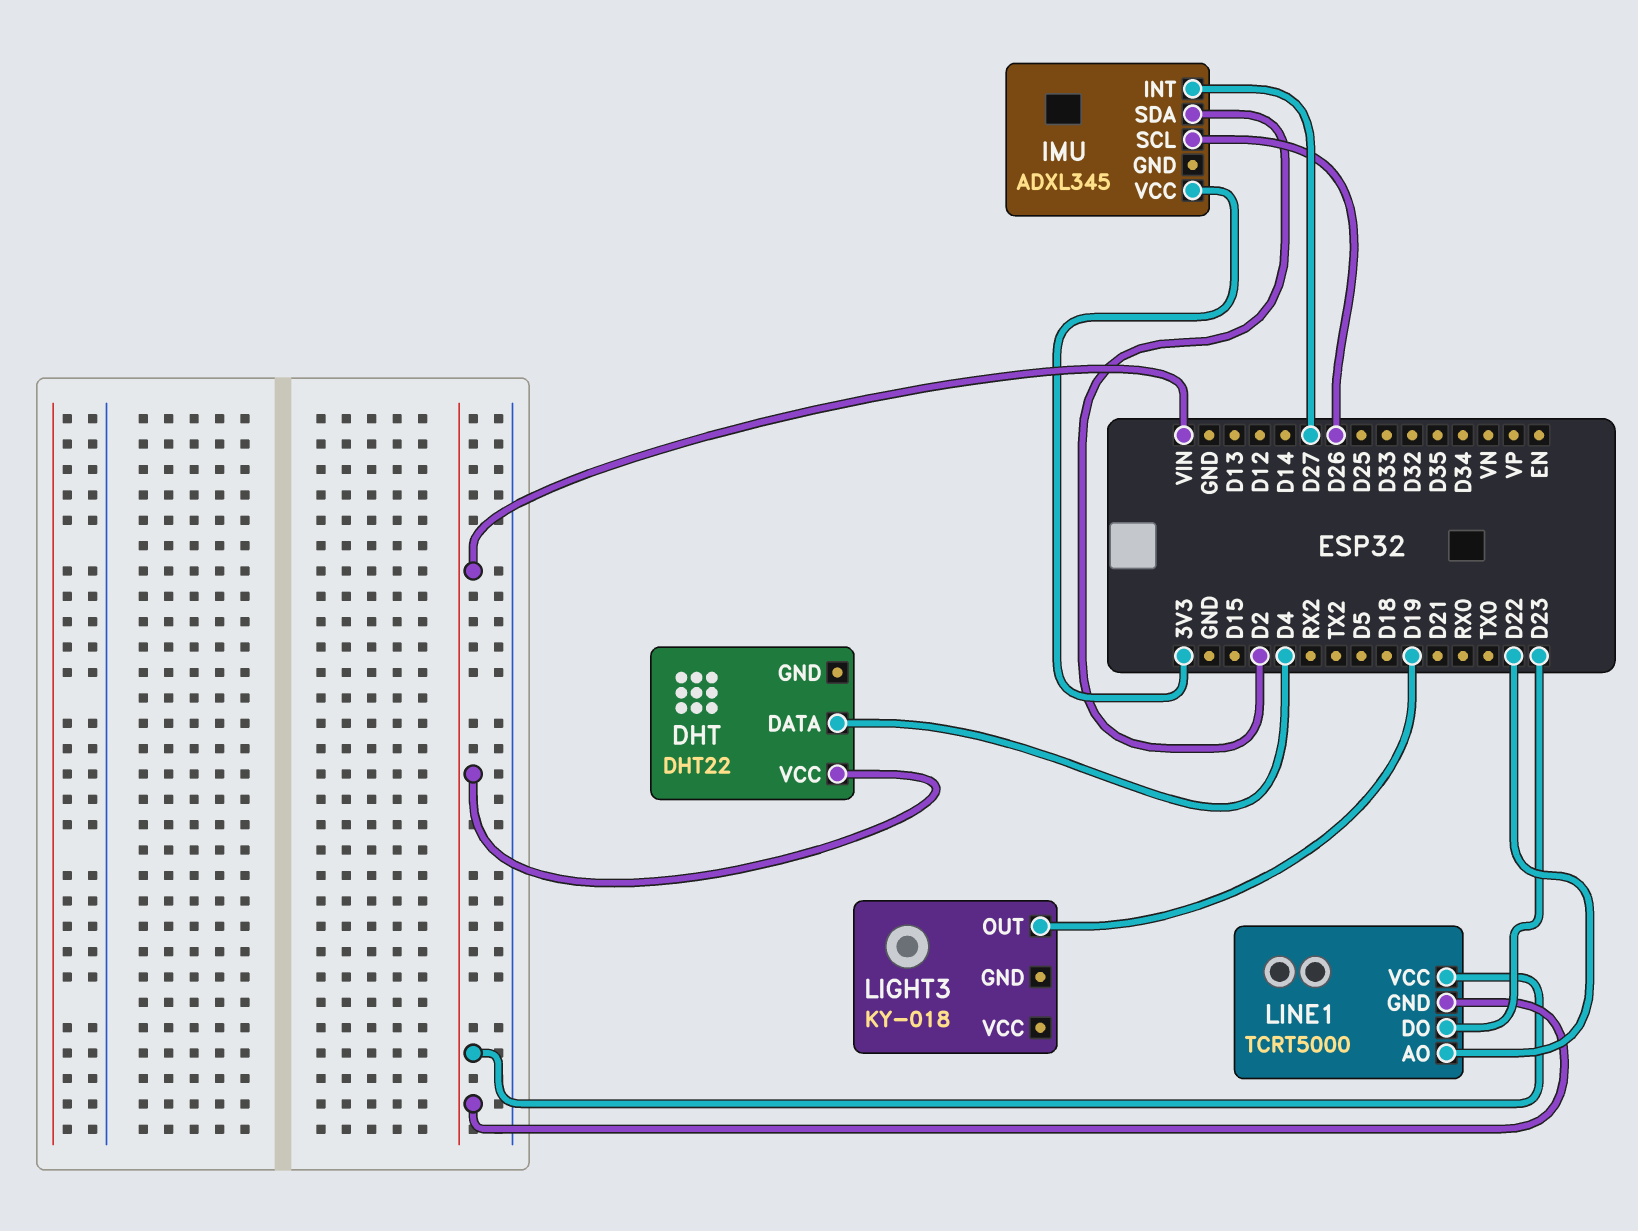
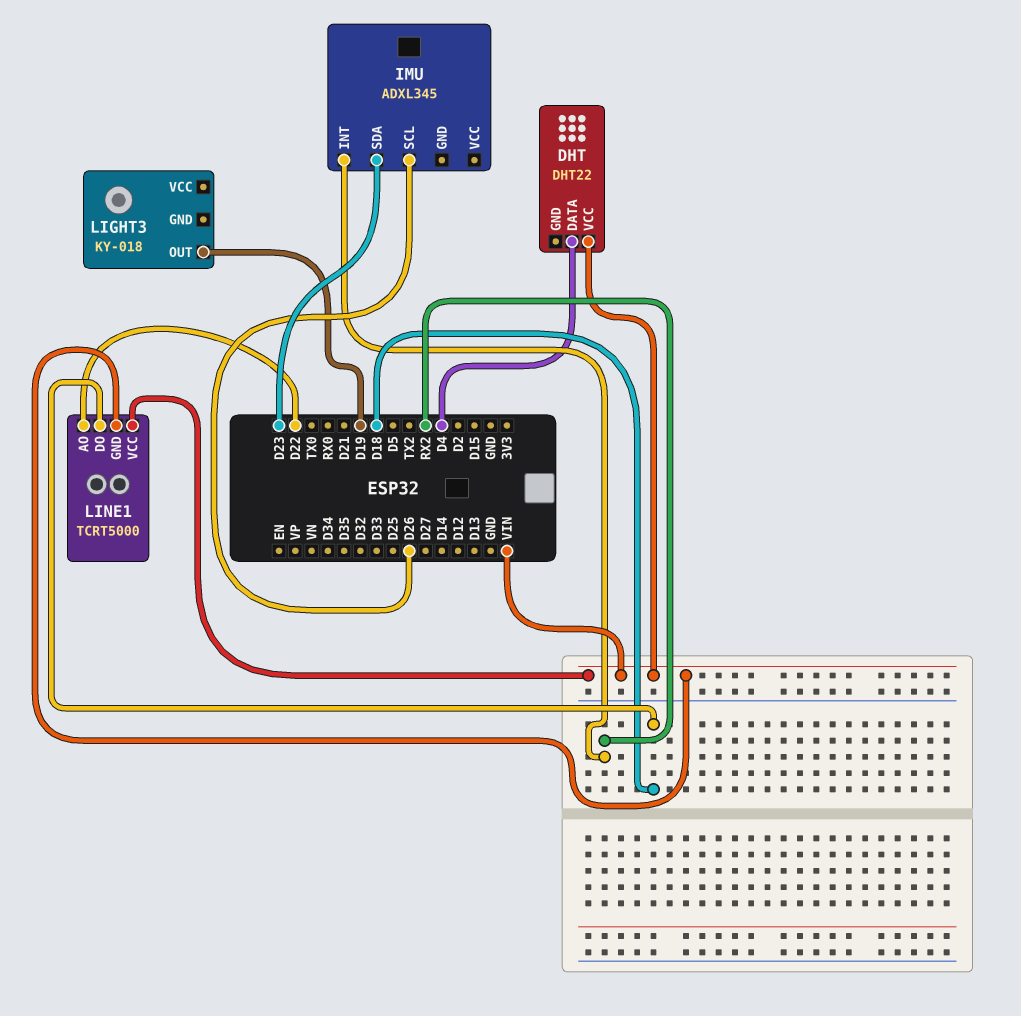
IMU pin INT: D27 -> RX2
IMU pin SDA: D2 -> D23
IMU pin VCC: 3V3 -> none
LINE1 pin DO: D23 -> D18

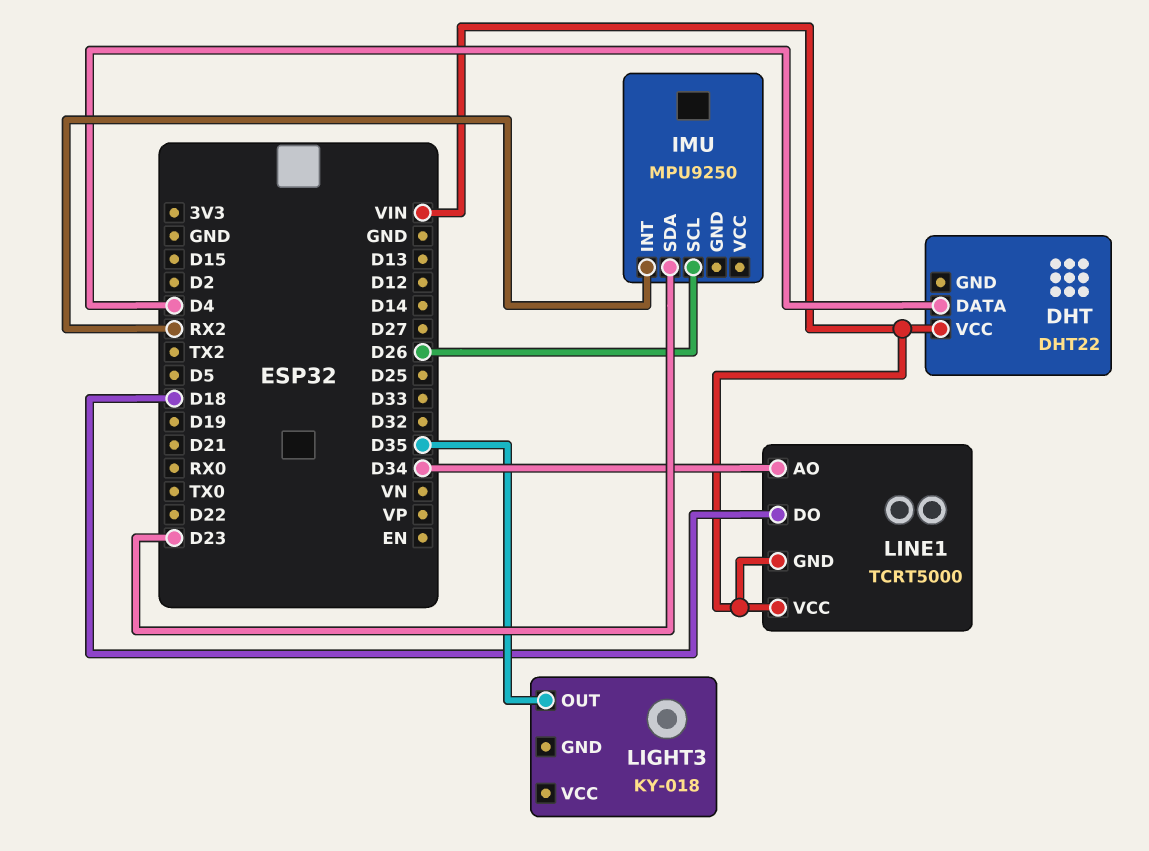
IMU: ADXL345 -> MPU9250
LIGHT3 pin OUT: D19 -> D35
LINE1 pin AO: D22 -> D34

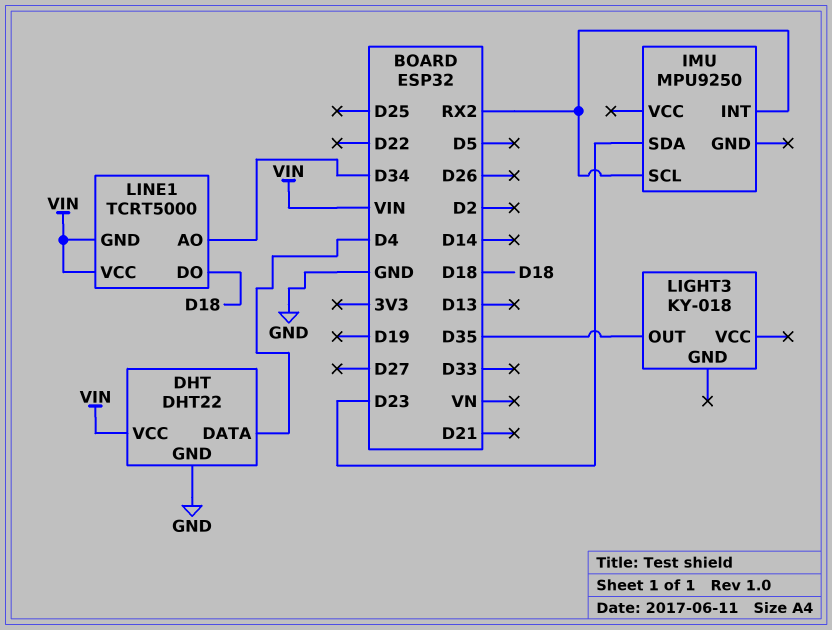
DHT pin GND: none -> GND
IMU pin SCL: D26 -> RX2

